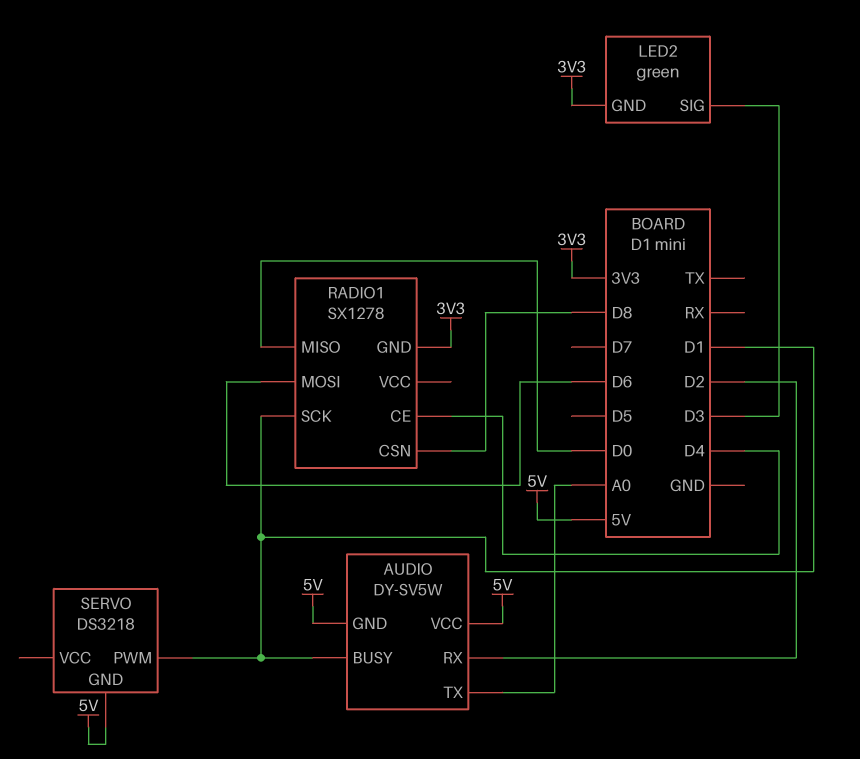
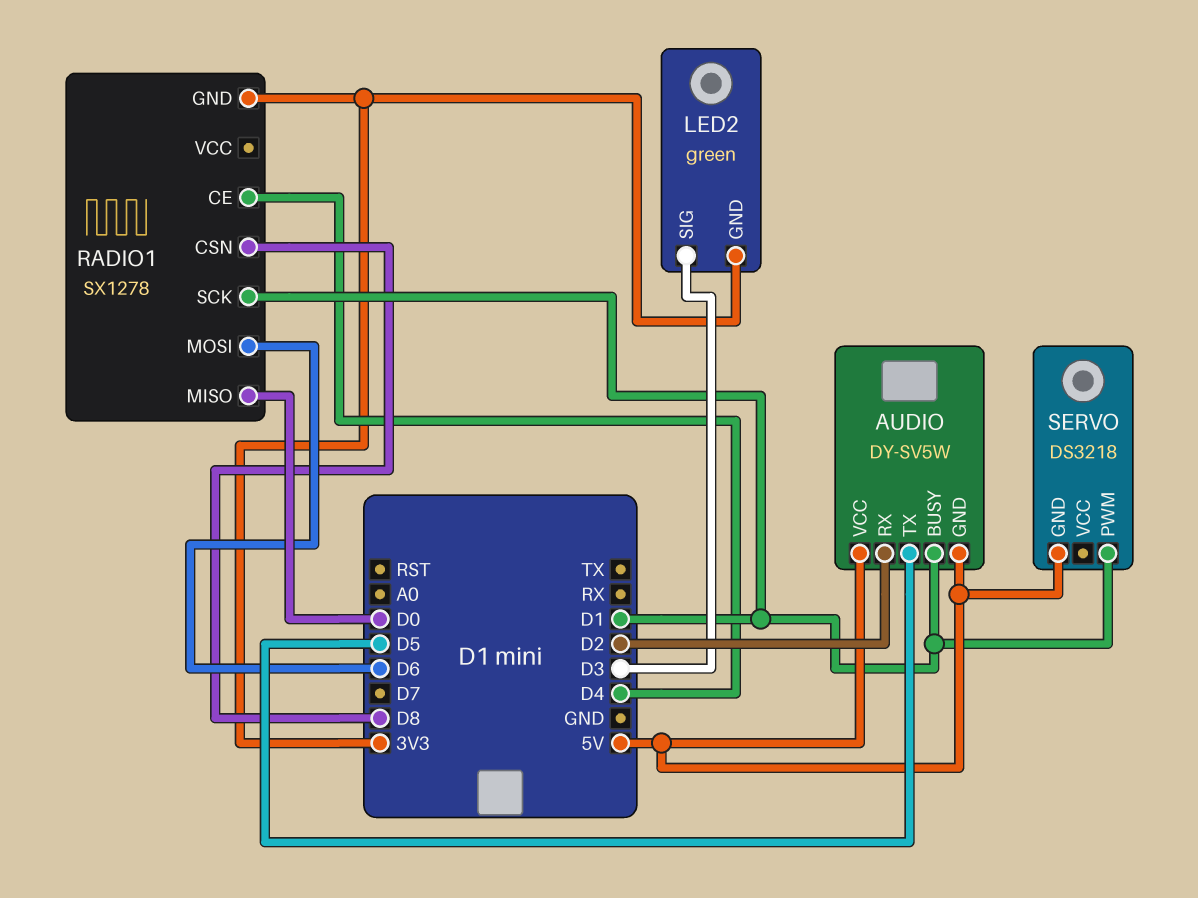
AUDIO pin TX: A0 -> D5

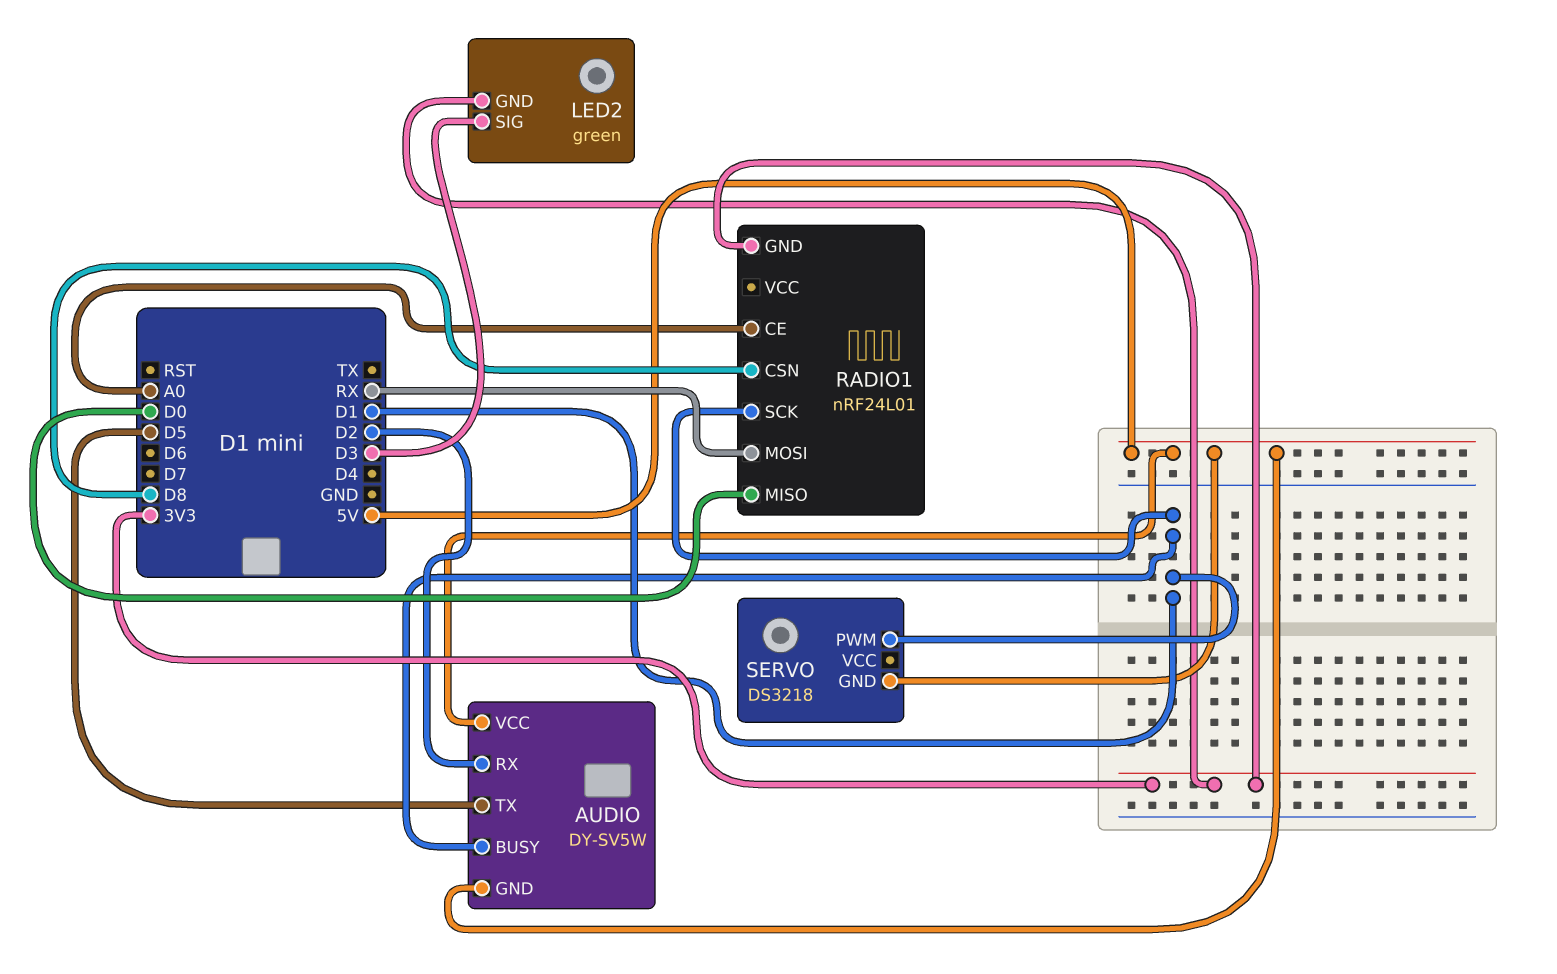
RADIO1: SX1278 -> nRF24L01
RADIO1 pin CE: D4 -> A0
RADIO1 pin MOSI: D6 -> RX

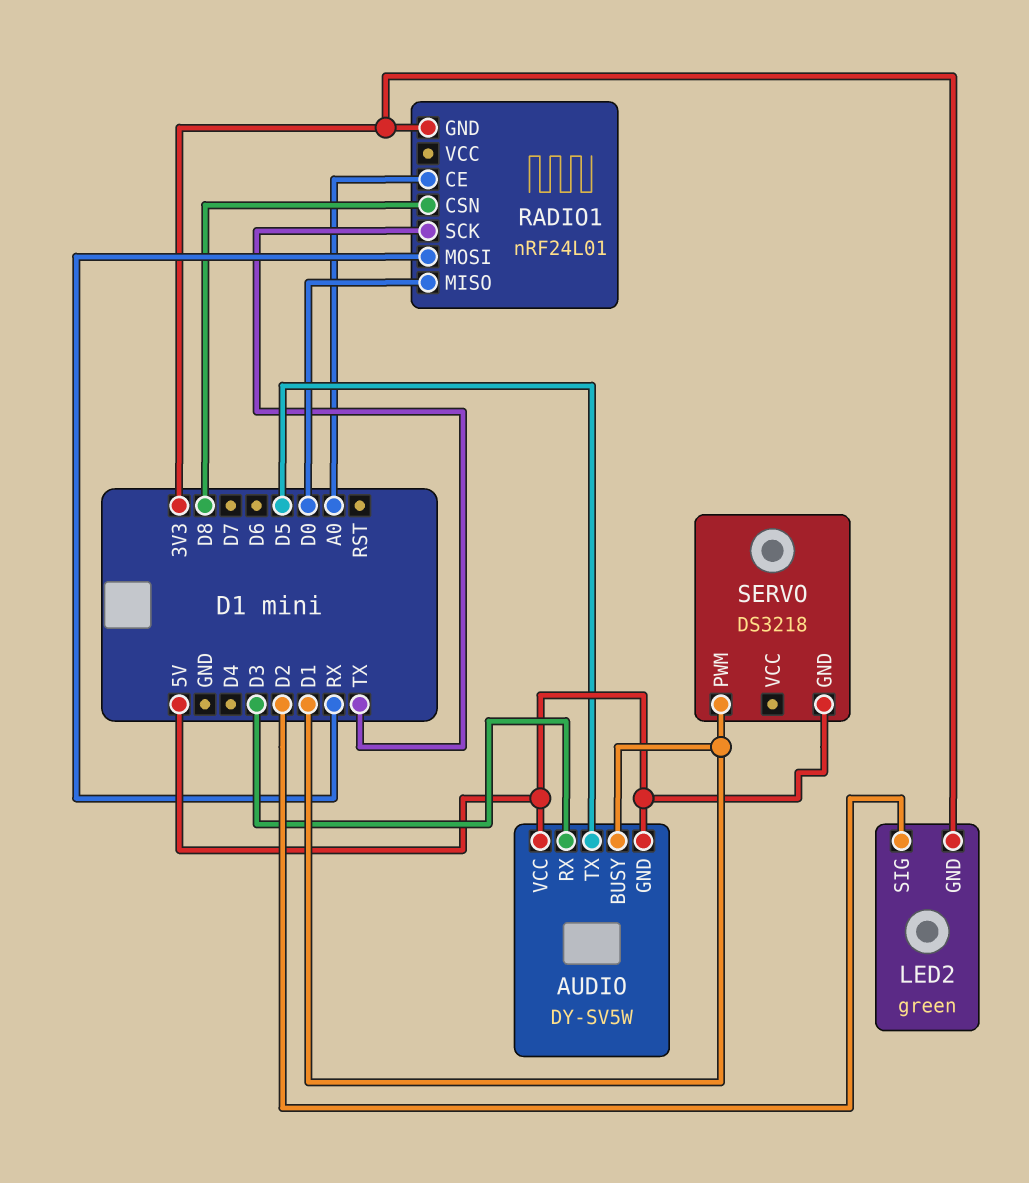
AUDIO pin RX: D2 -> D3
LED2 pin SIG: D3 -> D2
RADIO1 pin SCK: D1 -> TX

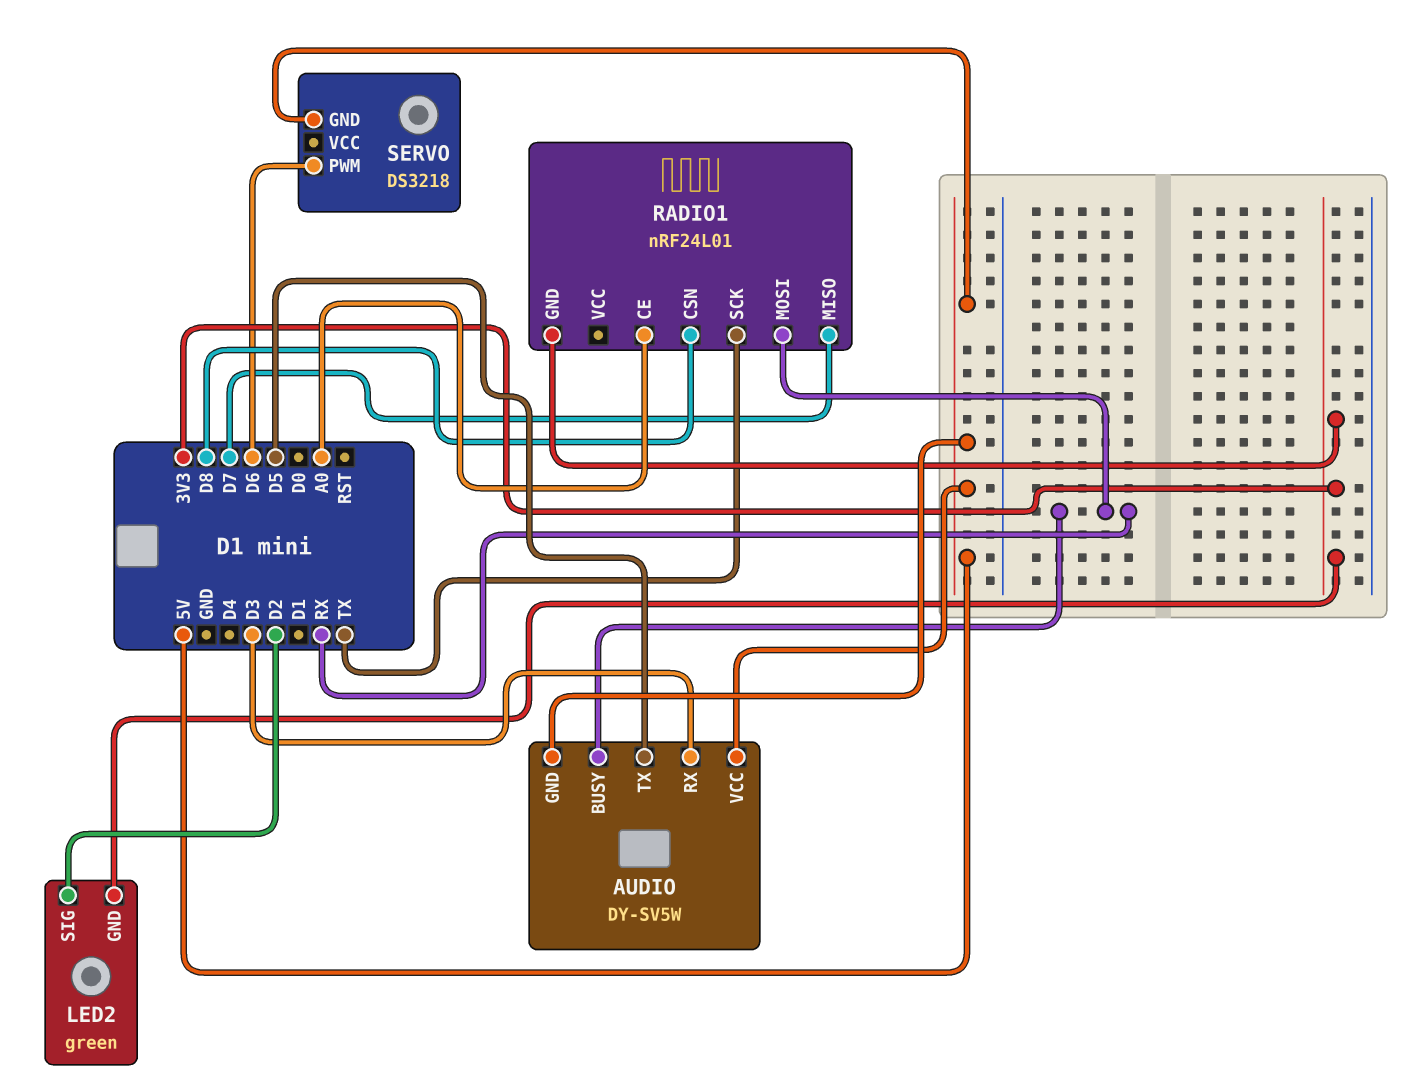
AUDIO pin BUSY: D1 -> RX
RADIO1 pin MISO: D0 -> D7
SERVO pin PWM: D1 -> D6

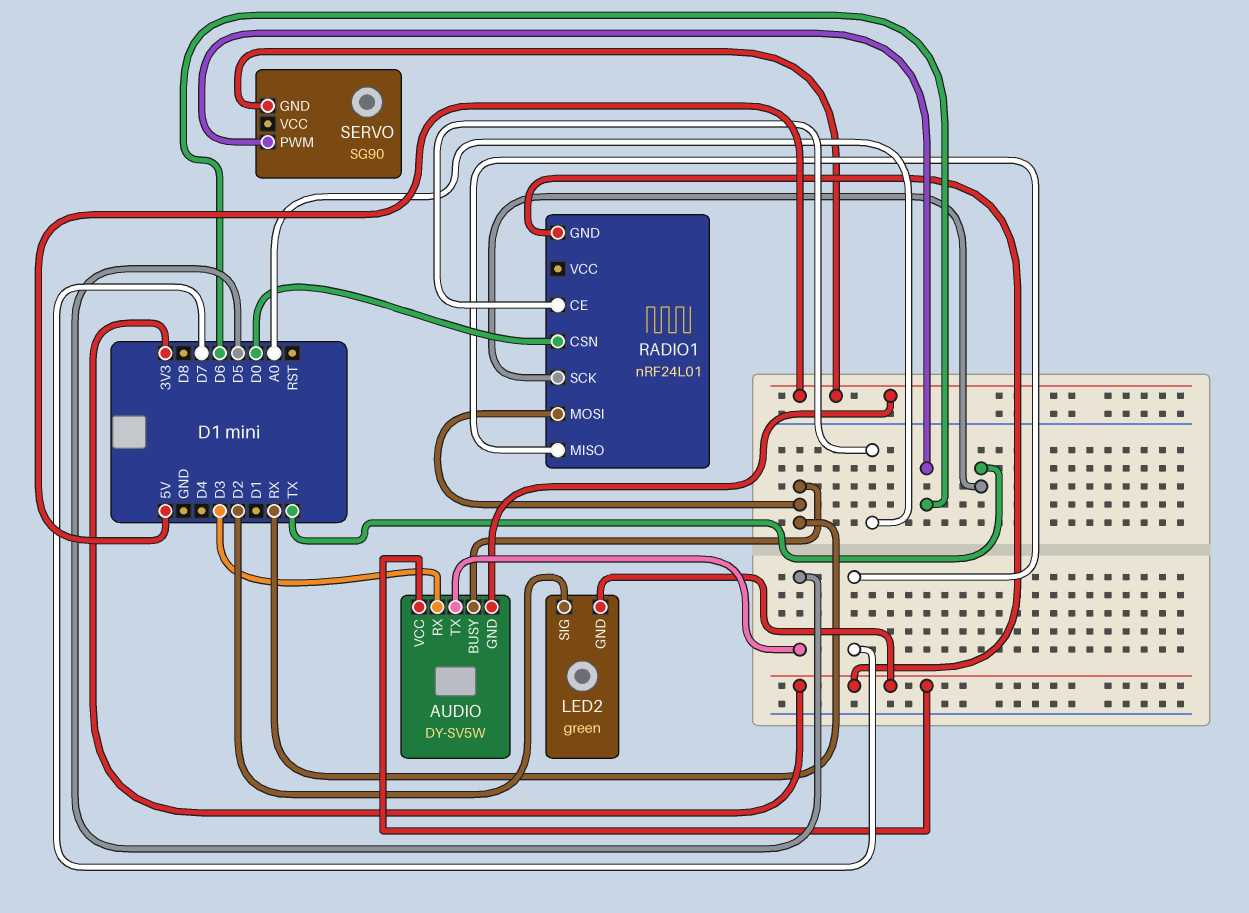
AUDIO pin VCC: 5V -> 3V3
RADIO1 pin CSN: D8 -> D0
SERVO: DS3218 -> SG90

